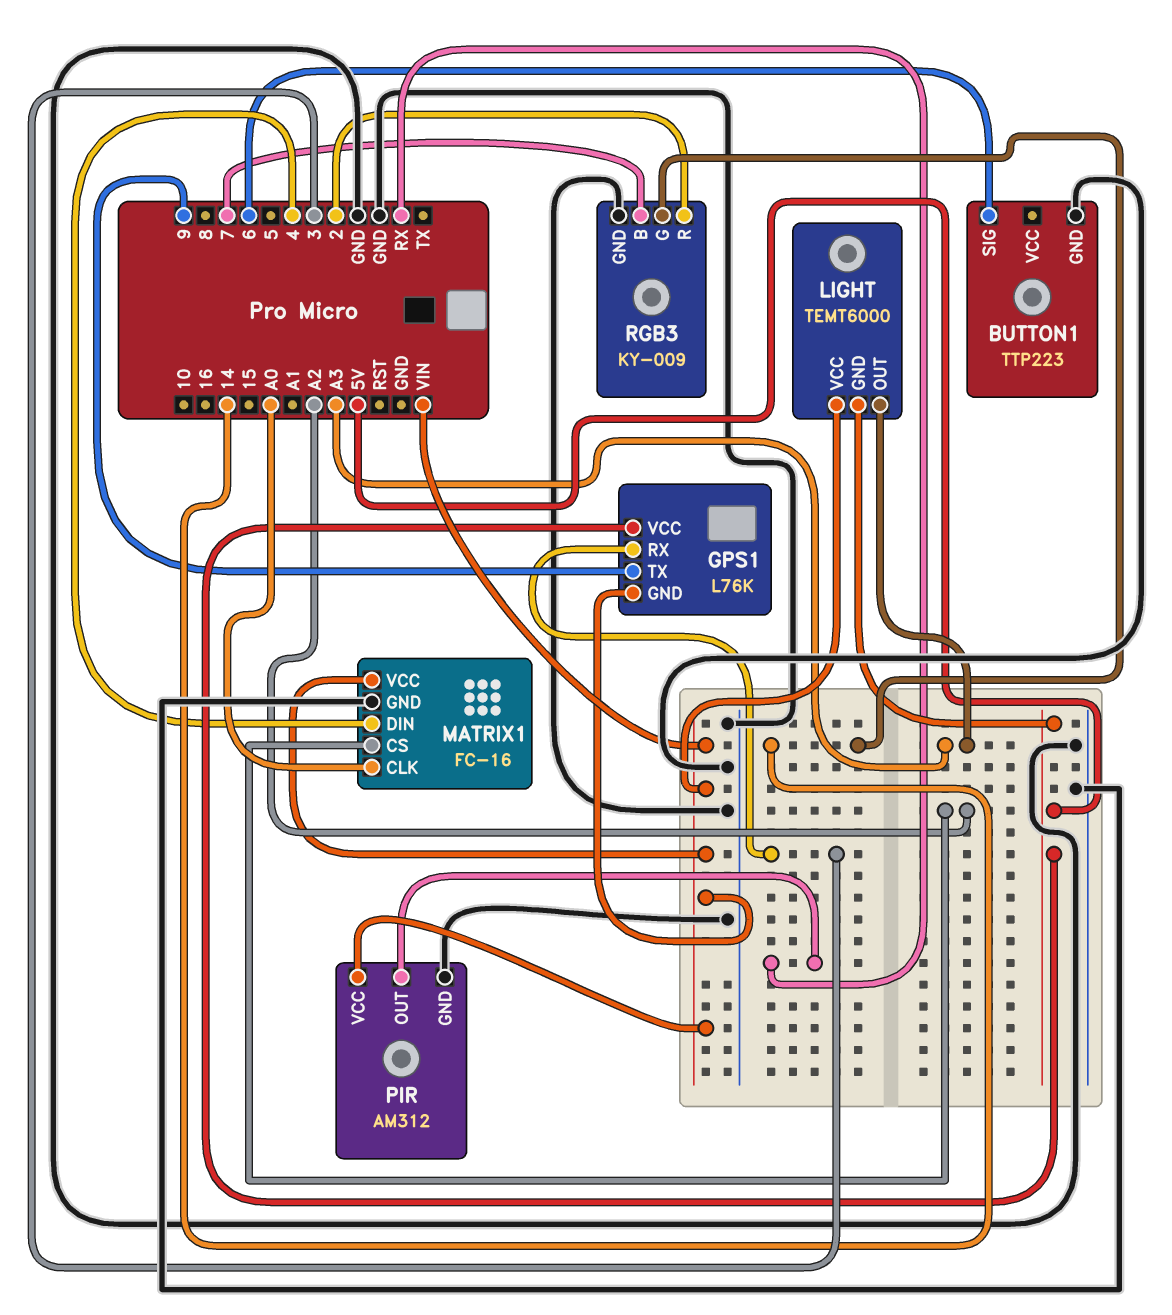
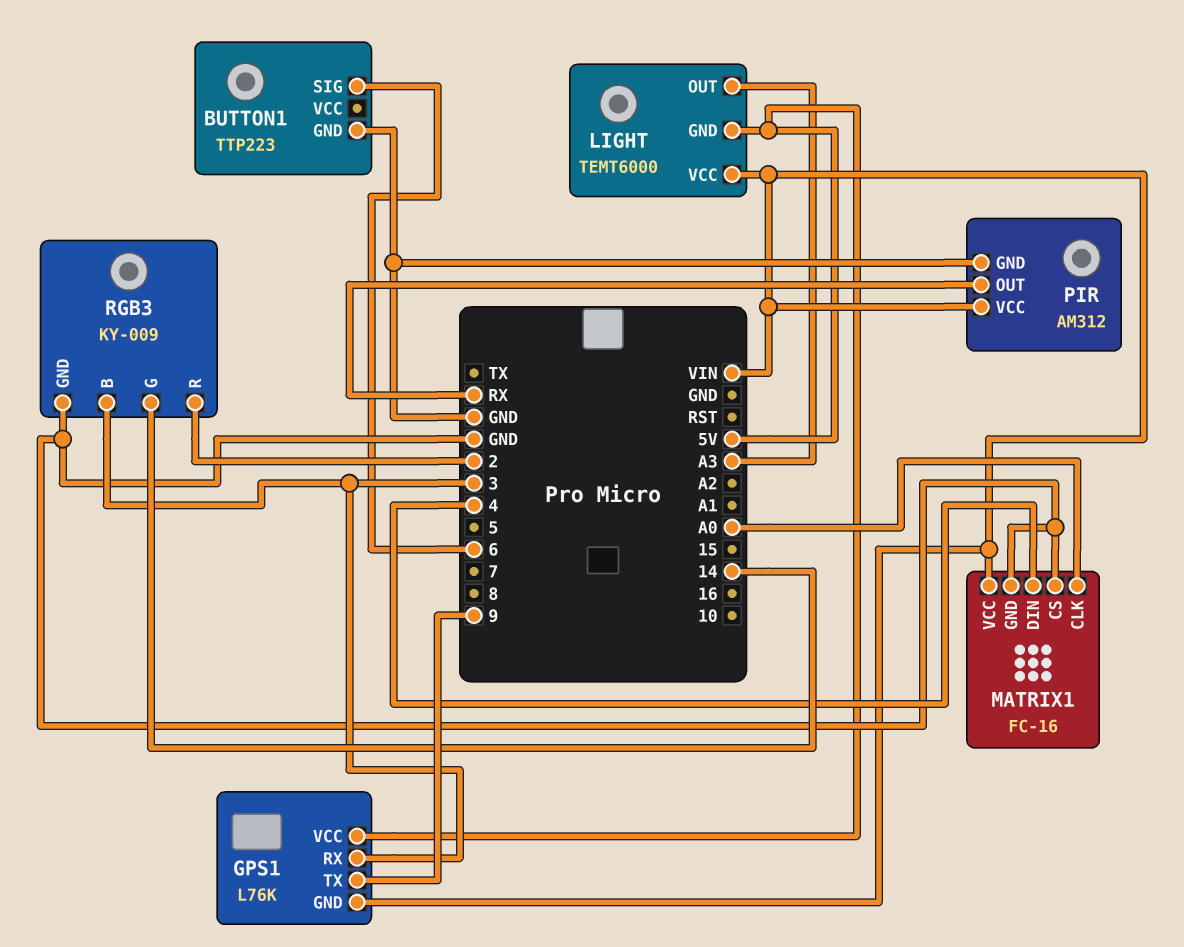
MATRIX1 pin CS: A2 -> GND
RGB3 pin B: 7 -> 3

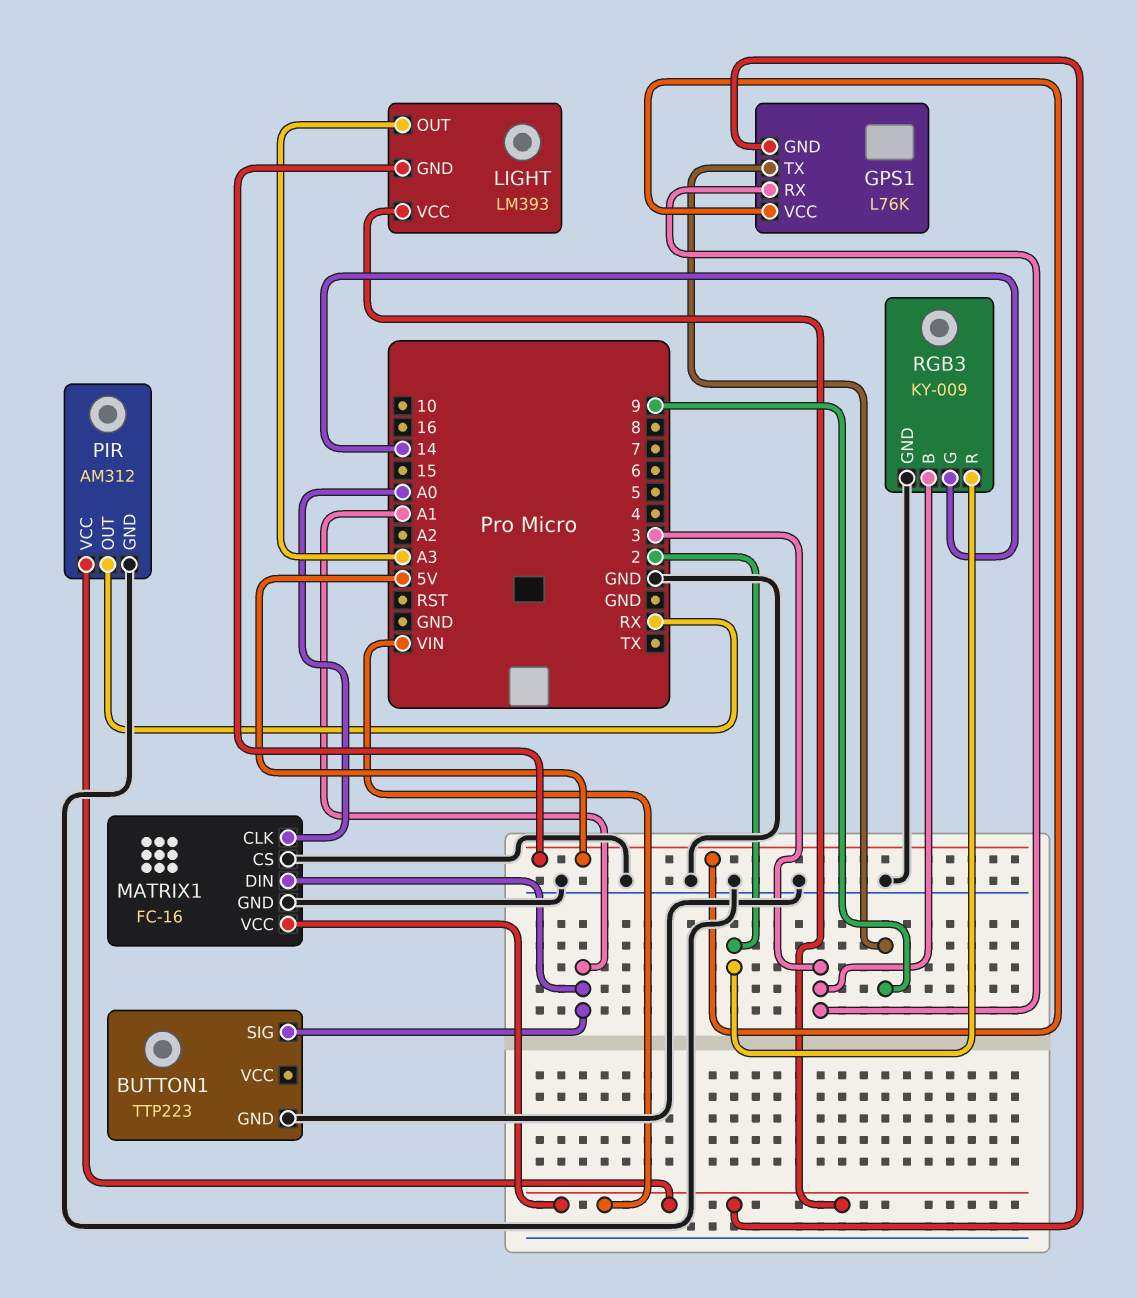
BUTTON1 pin SIG: 6 -> A1
LIGHT: TEMT6000 -> LM393
MATRIX1 pin DIN: 4 -> A1

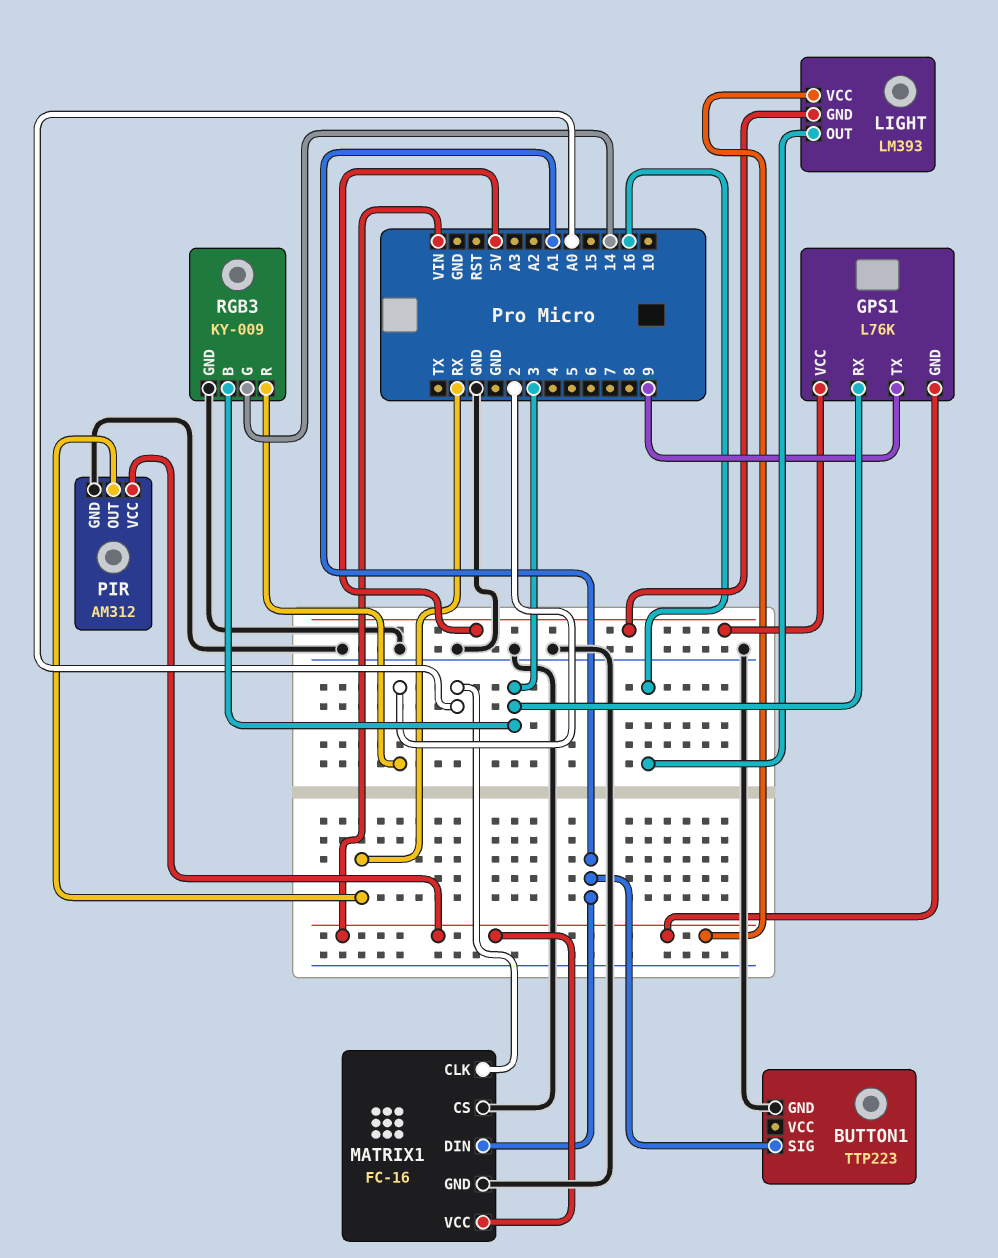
LIGHT pin OUT: A3 -> 16

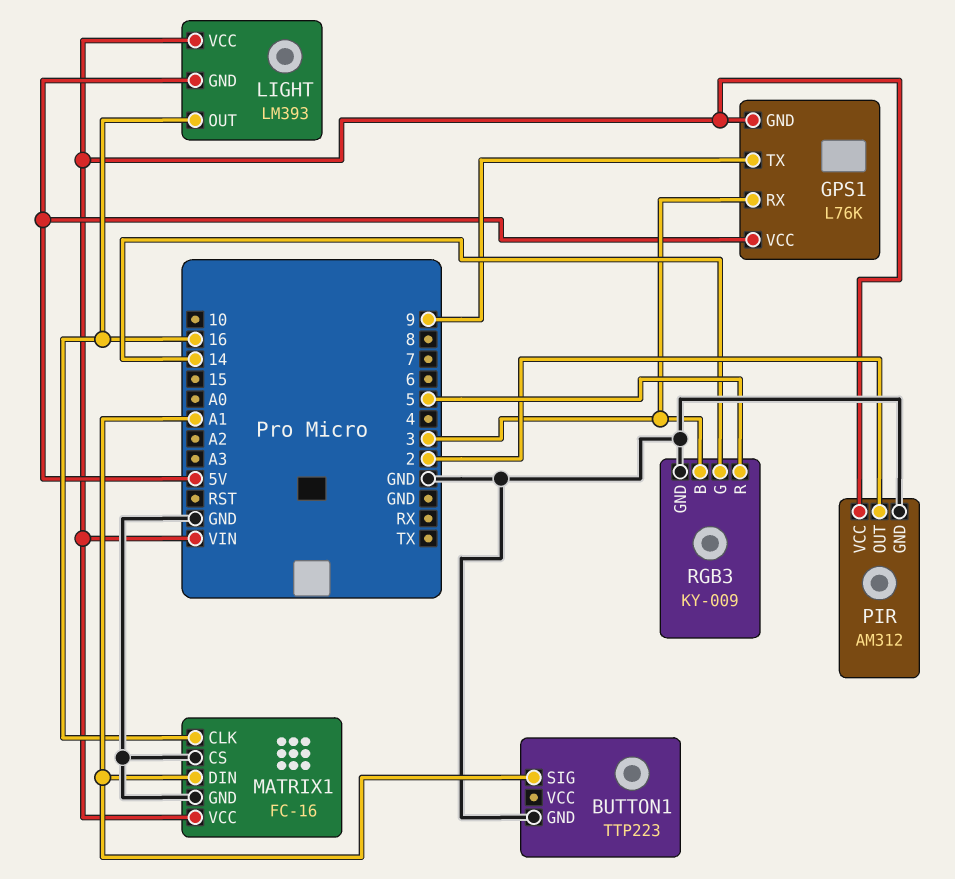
MATRIX1 pin CLK: A0 -> 16
PIR pin OUT: RX -> 2
RGB3 pin R: 2 -> 5

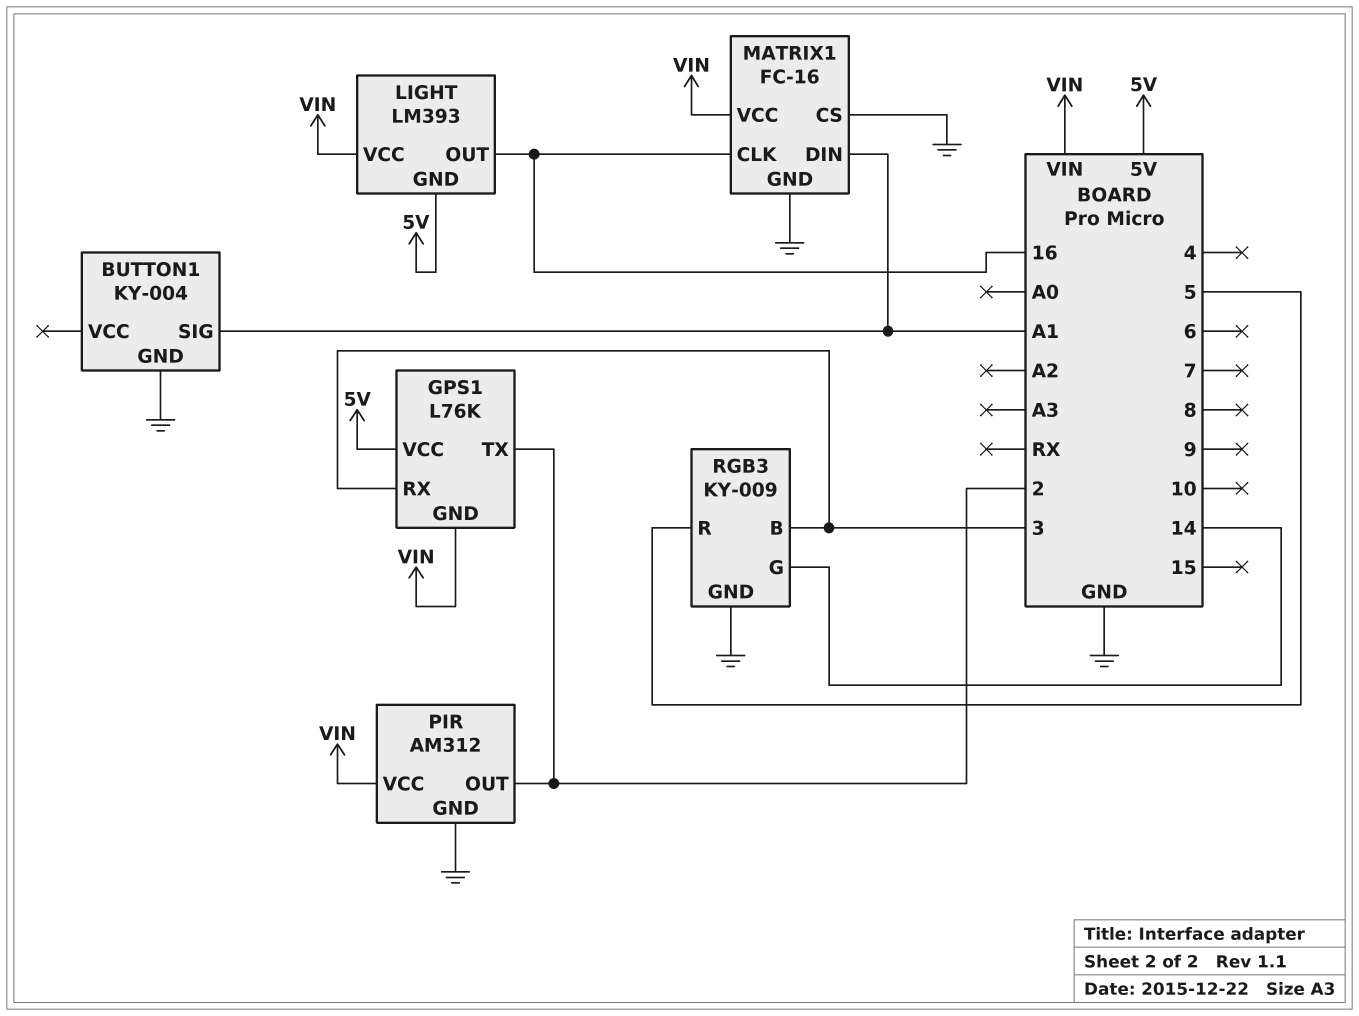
BUTTON1: TTP223 -> KY-004
GPS1 pin TX: 9 -> 2

